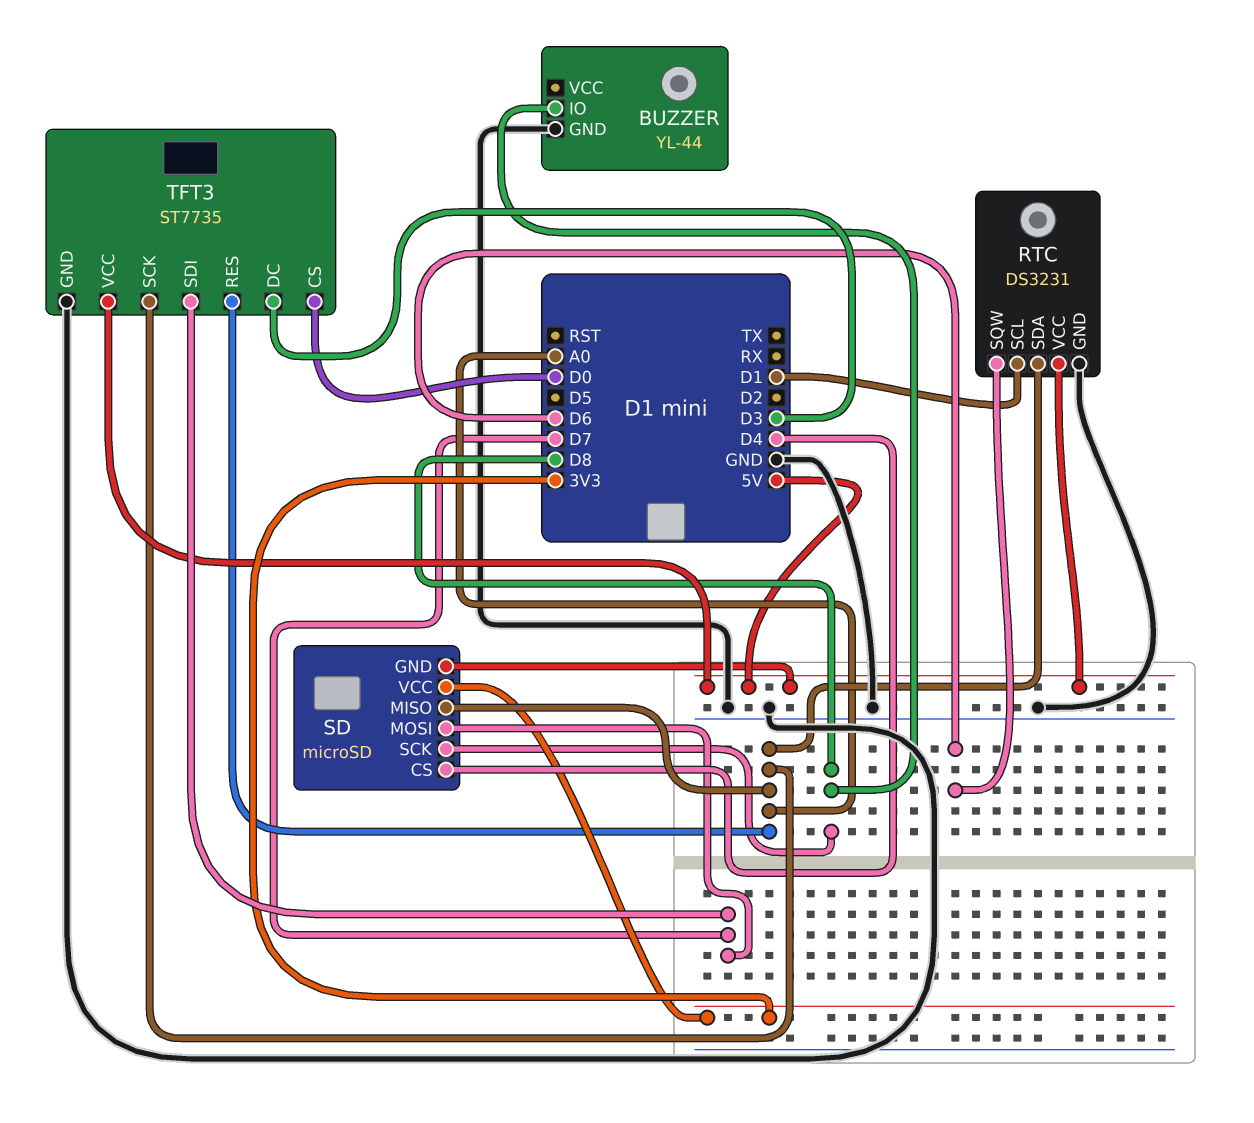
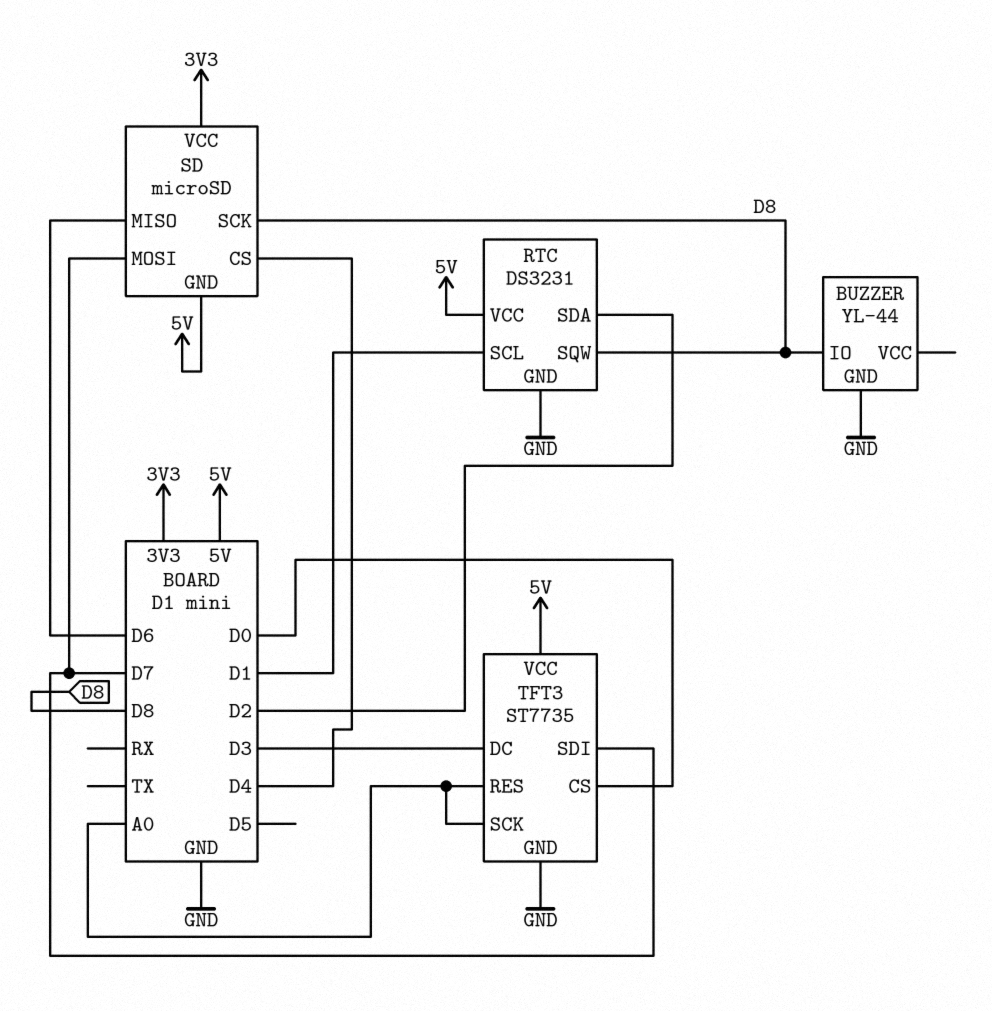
RTC pin SDA: A0 -> D2
RTC pin SQW: D6 -> D8
SD pin MISO: A0 -> D6

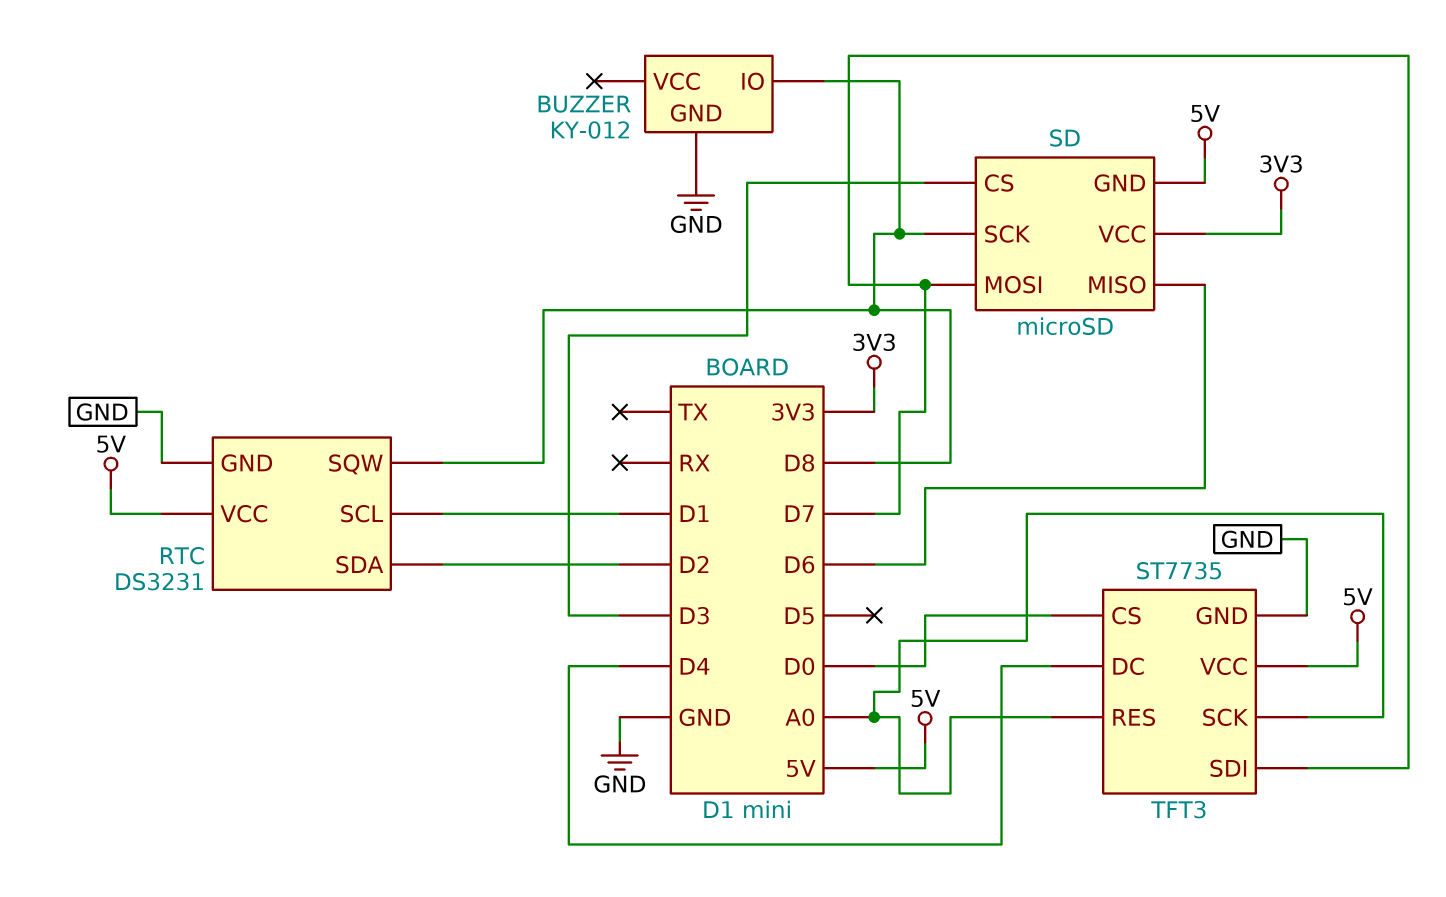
BUZZER: YL-44 -> KY-012
SD pin CS: D4 -> D3
TFT3 pin DC: D3 -> D4

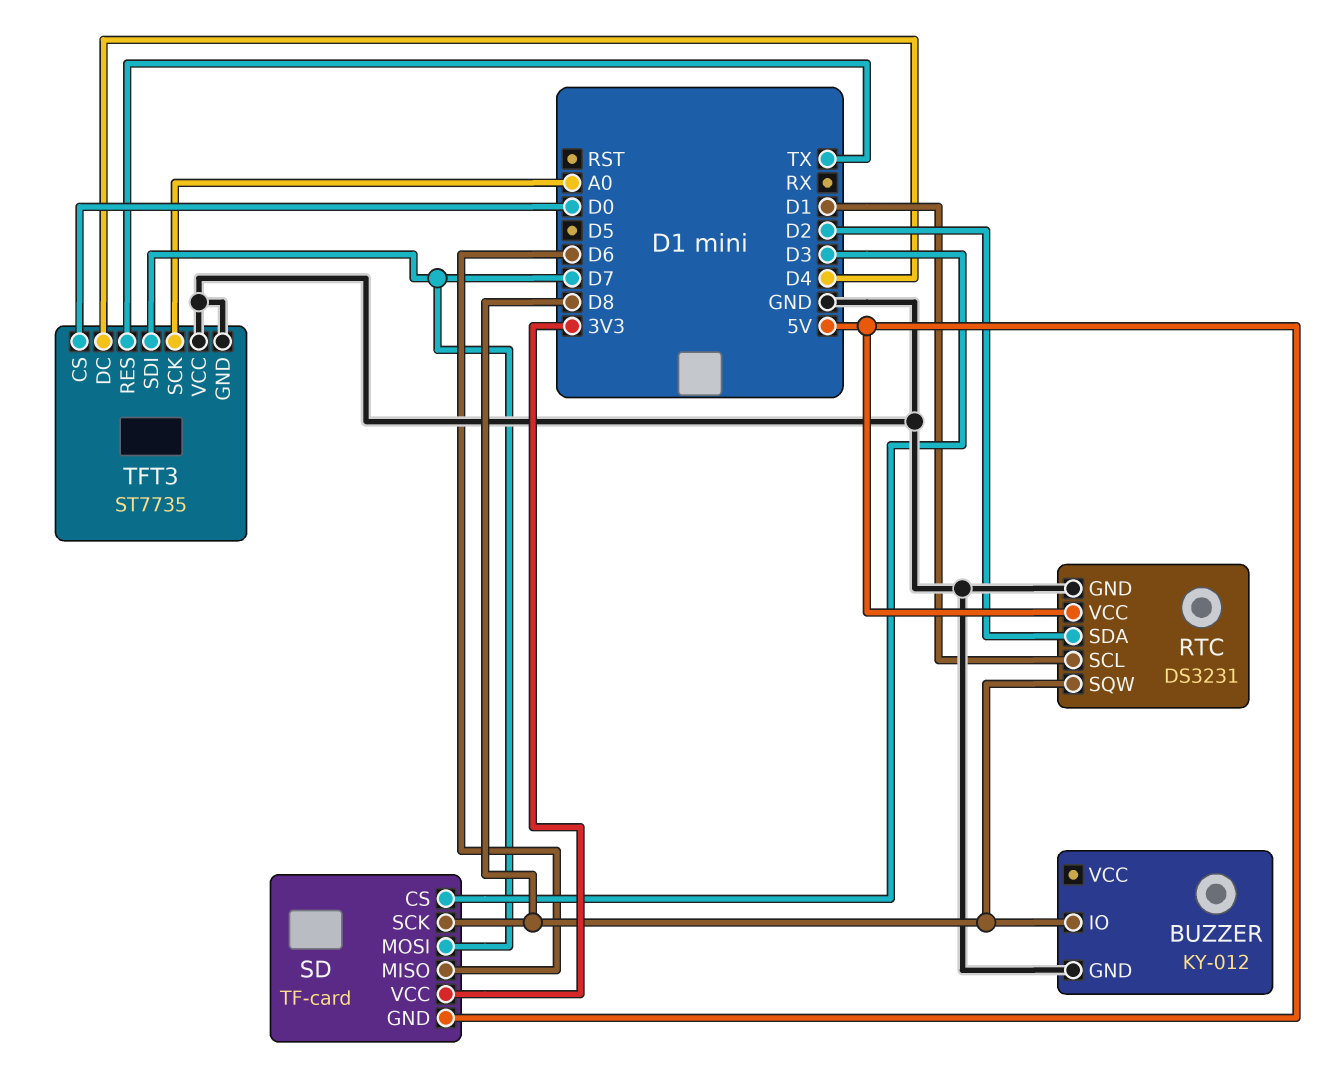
SD: microSD -> TF-card
TFT3 pin RES: A0 -> TX
TFT3 pin VCC: 5V -> GND

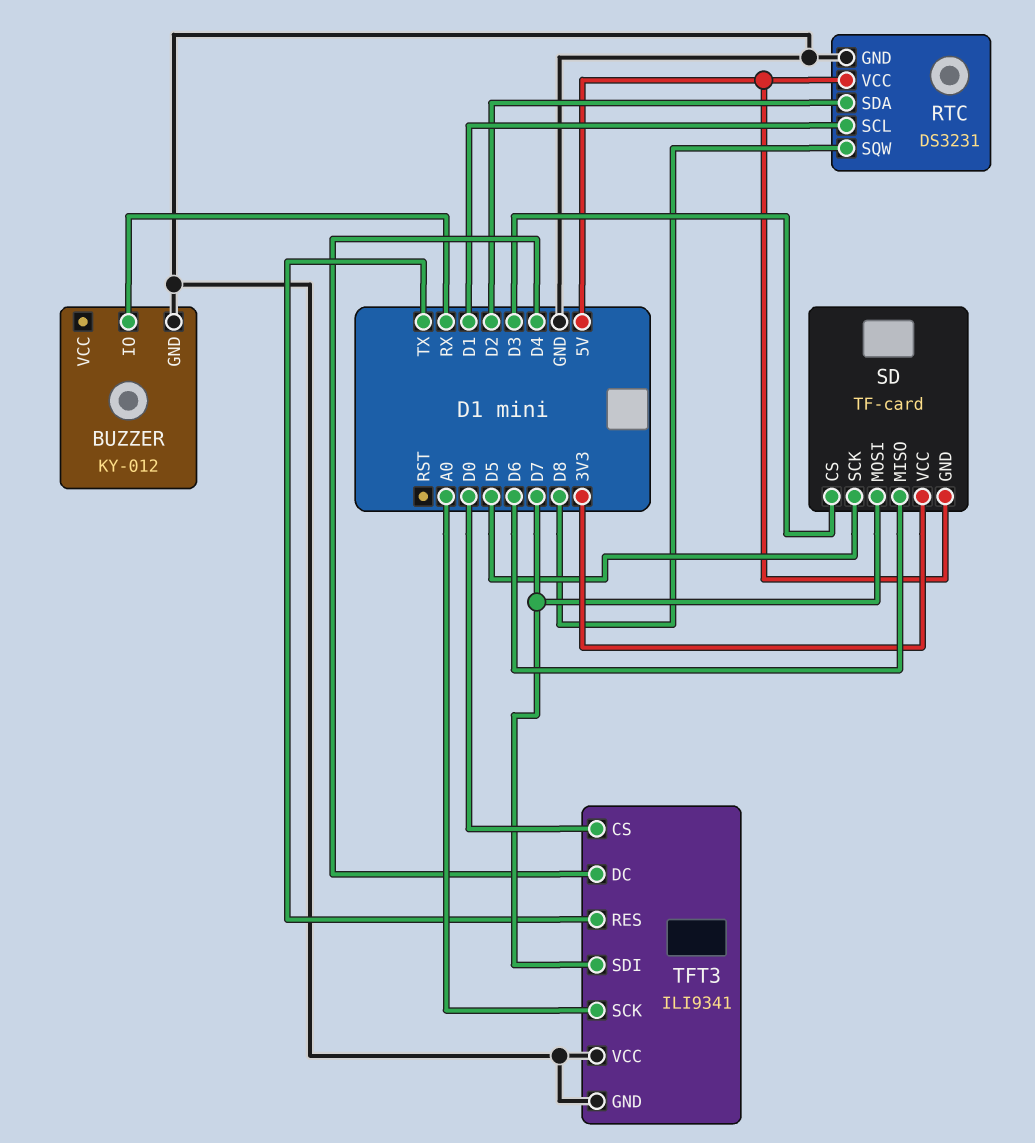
BUZZER pin IO: D8 -> RX
SD pin SCK: D8 -> D5
TFT3: ST7735 -> ILI9341

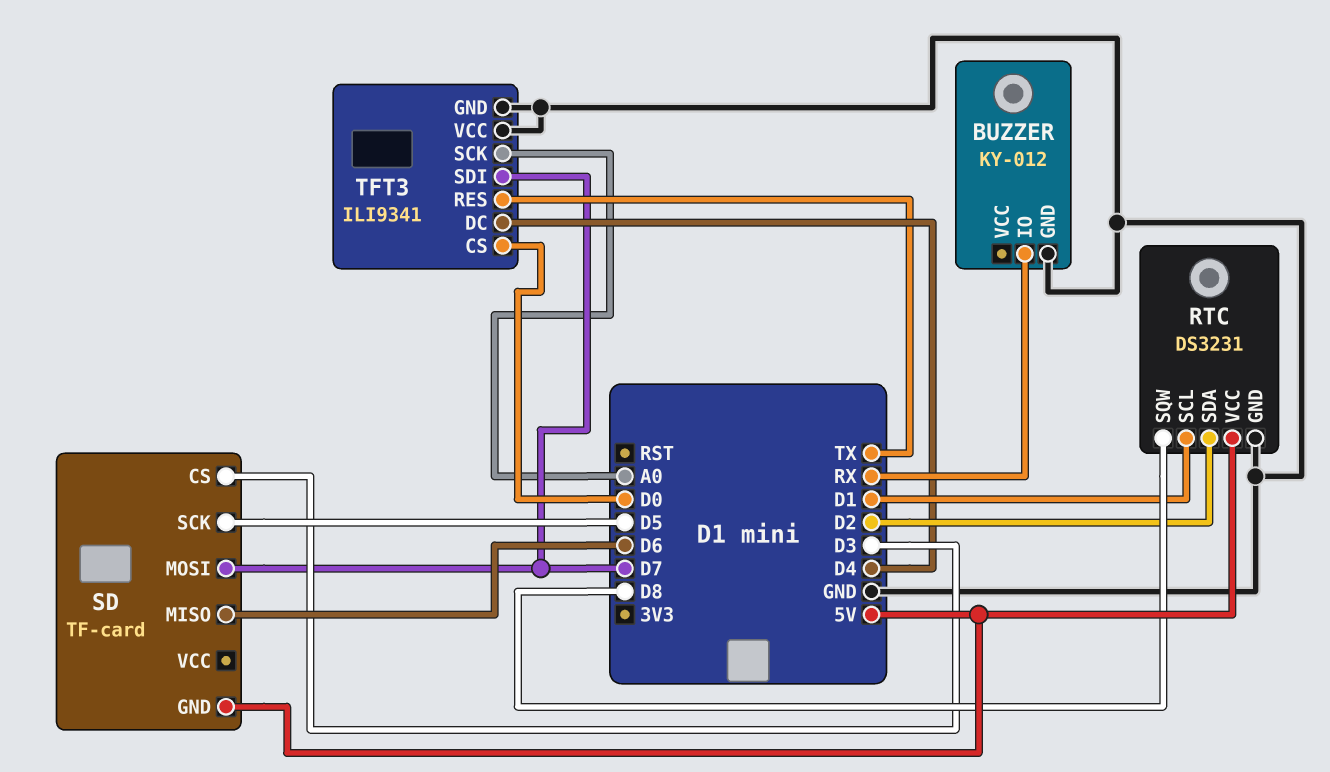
SD pin VCC: 3V3 -> none

